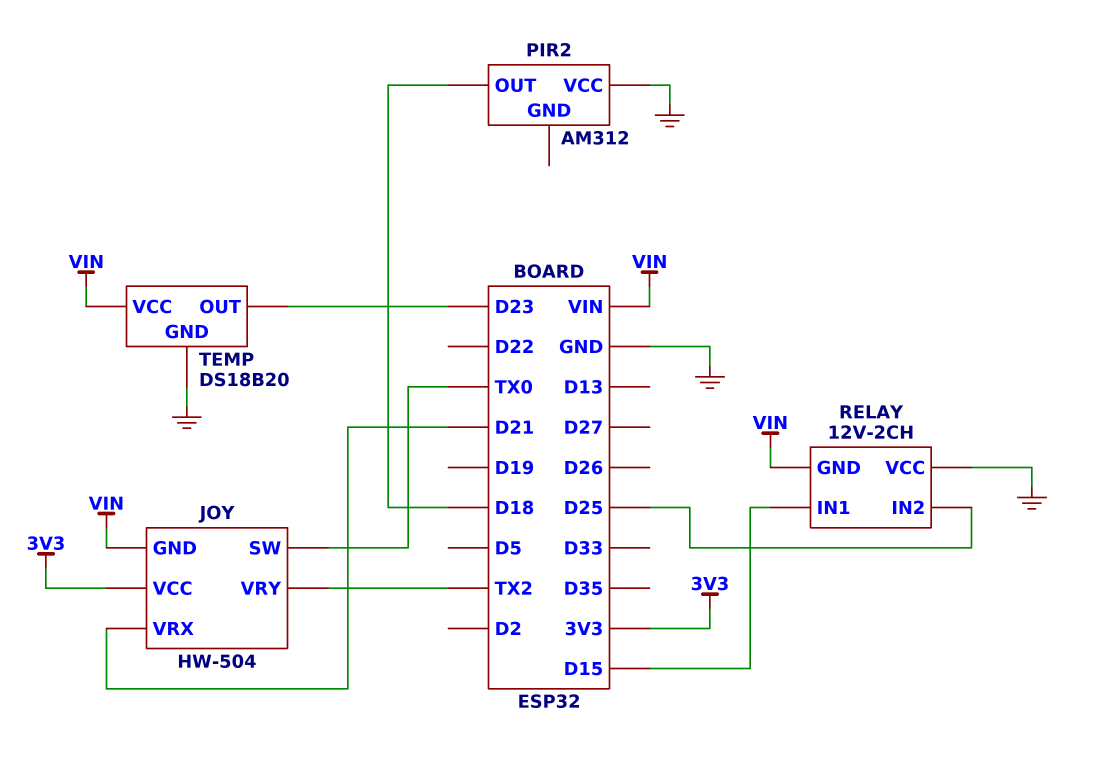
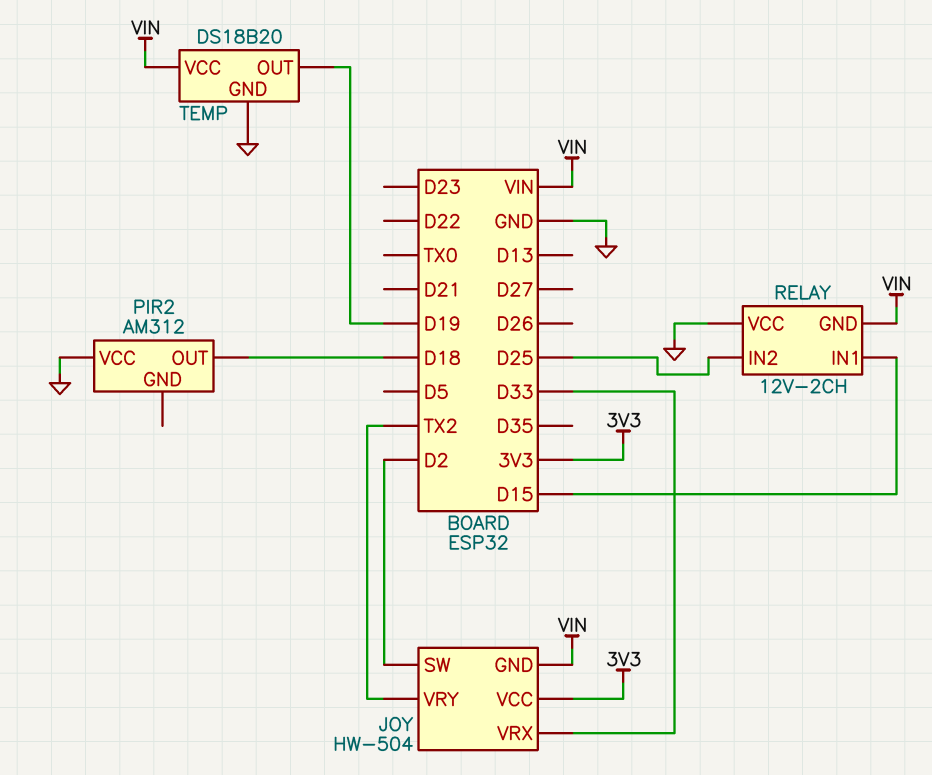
JOY pin SW: TX0 -> D2
JOY pin VRX: D21 -> D33
TEMP pin OUT: D23 -> D19

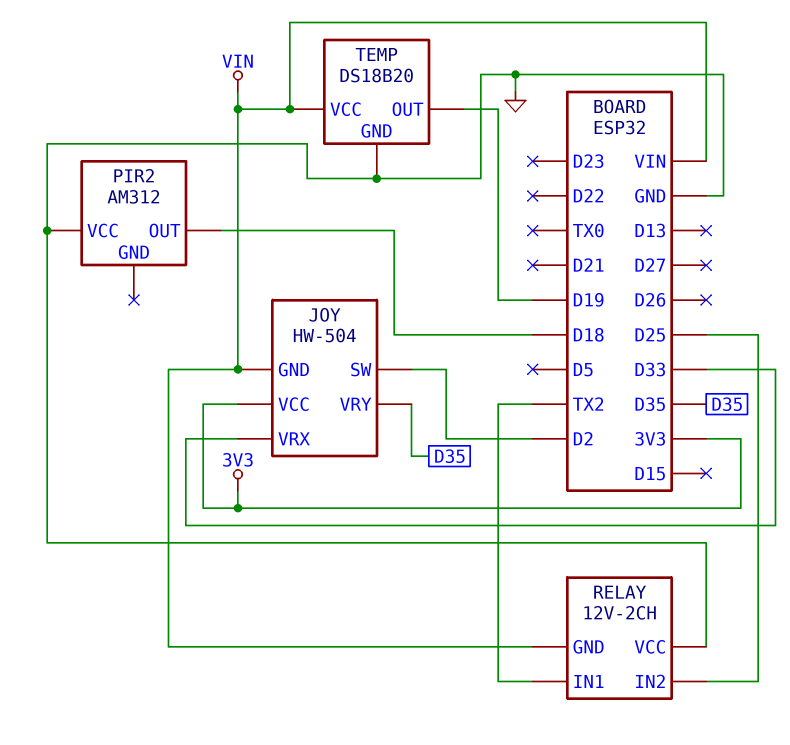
JOY pin VRY: TX2 -> D35
RELAY pin IN1: D15 -> TX2

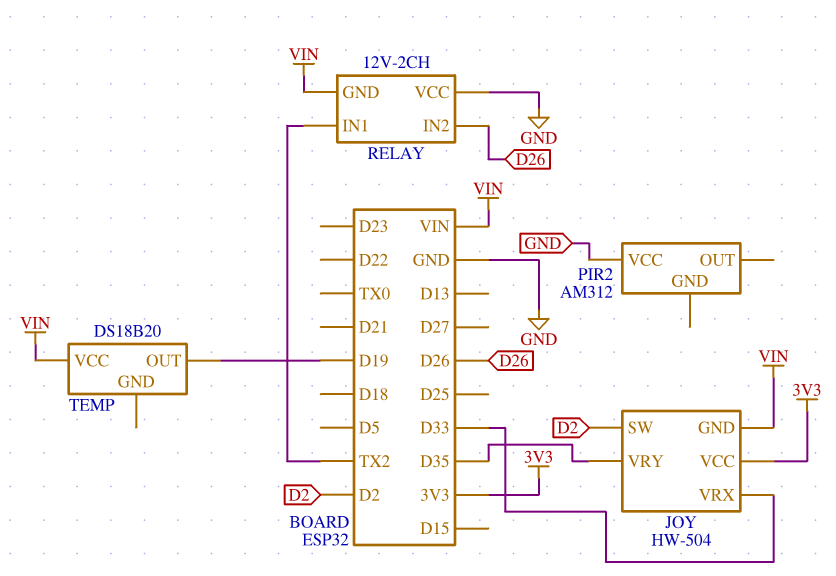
PIR2 pin OUT: D18 -> none
RELAY pin IN2: D25 -> D26
TEMP pin GND: GND -> none

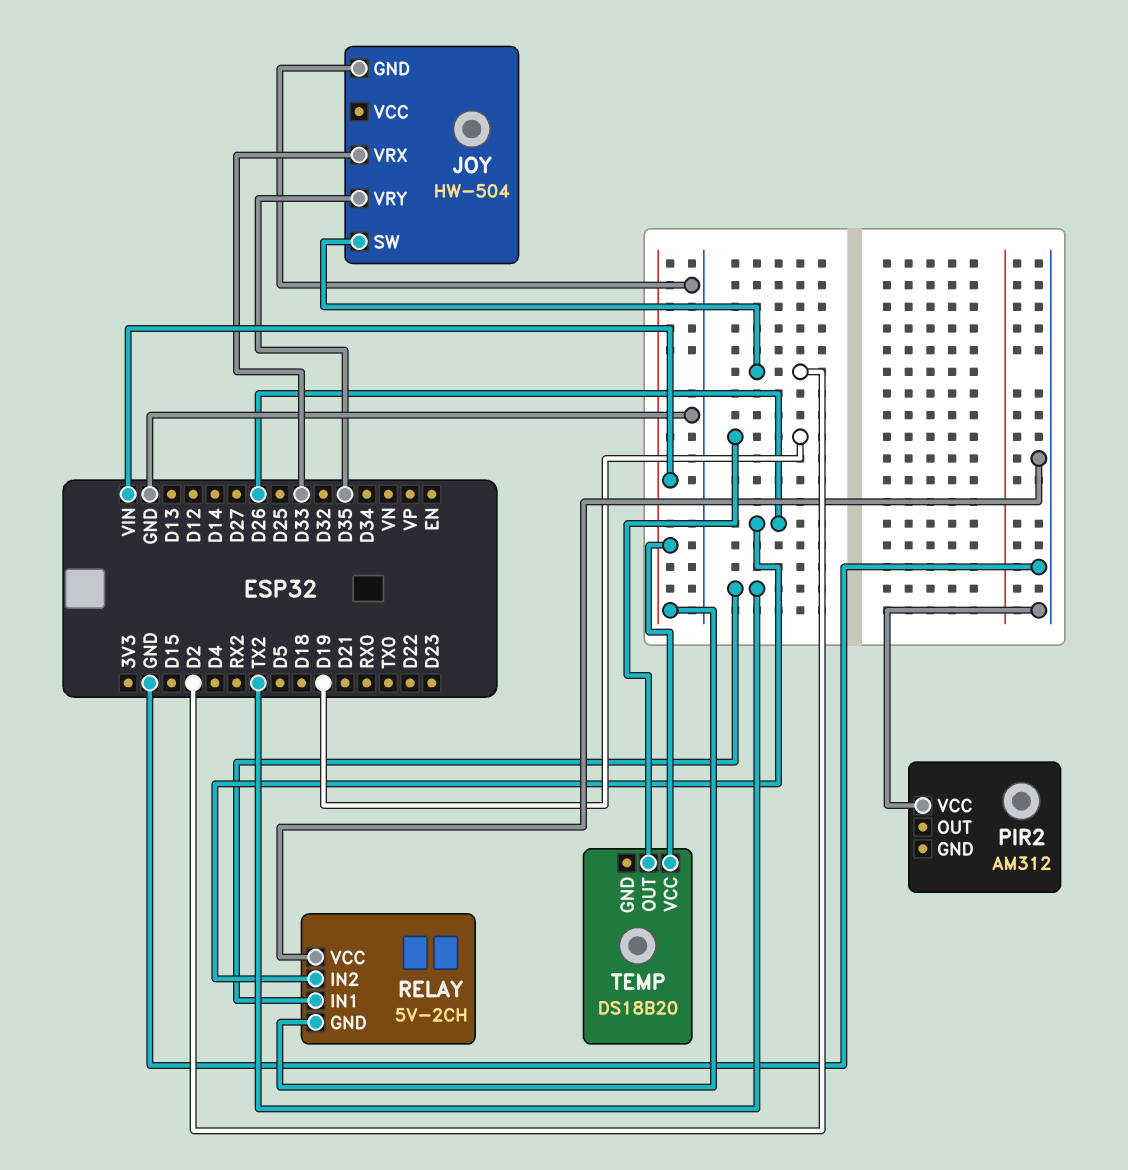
JOY pin GND: VIN -> GND
JOY pin VCC: 3V3 -> none
RELAY: 12V-2CH -> 5V-2CH

